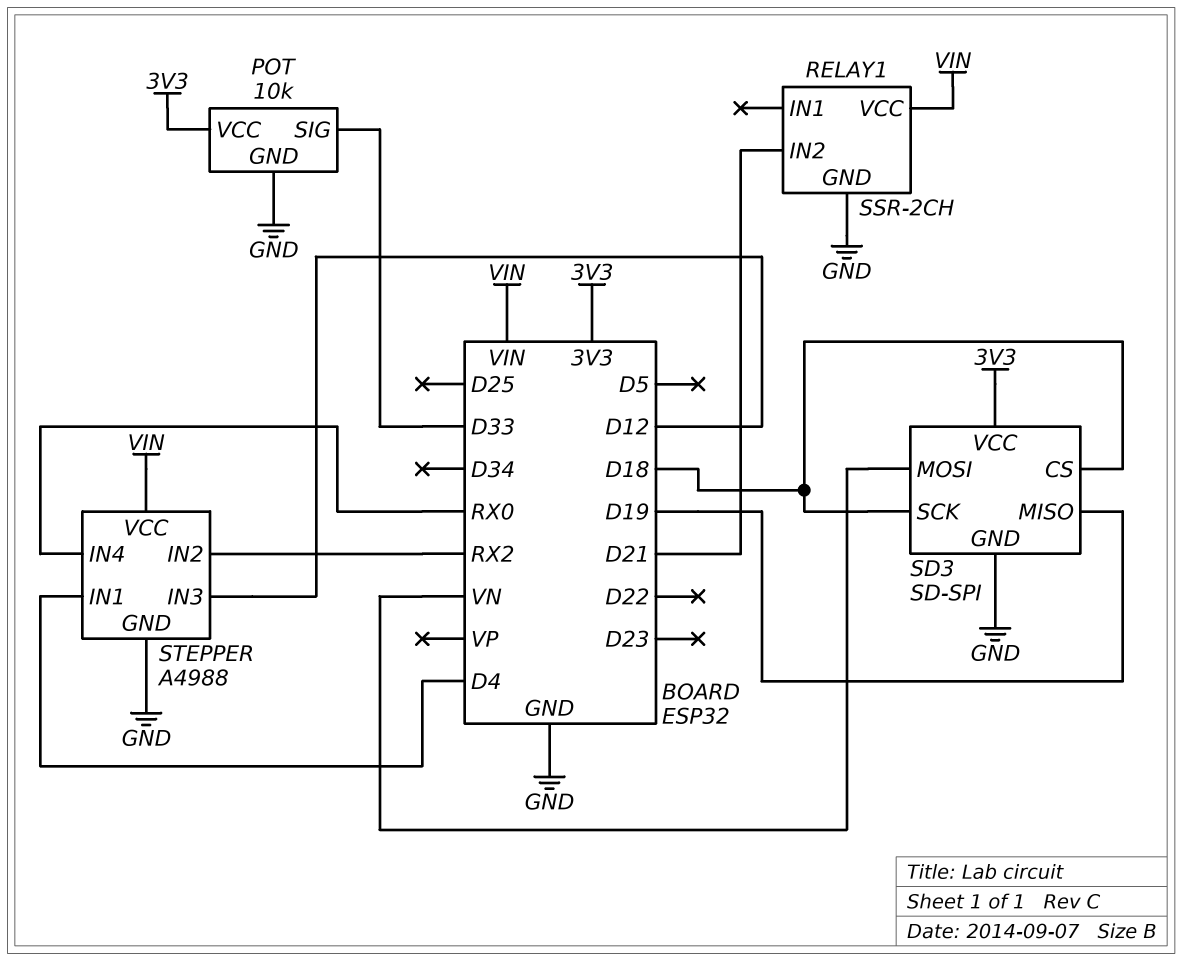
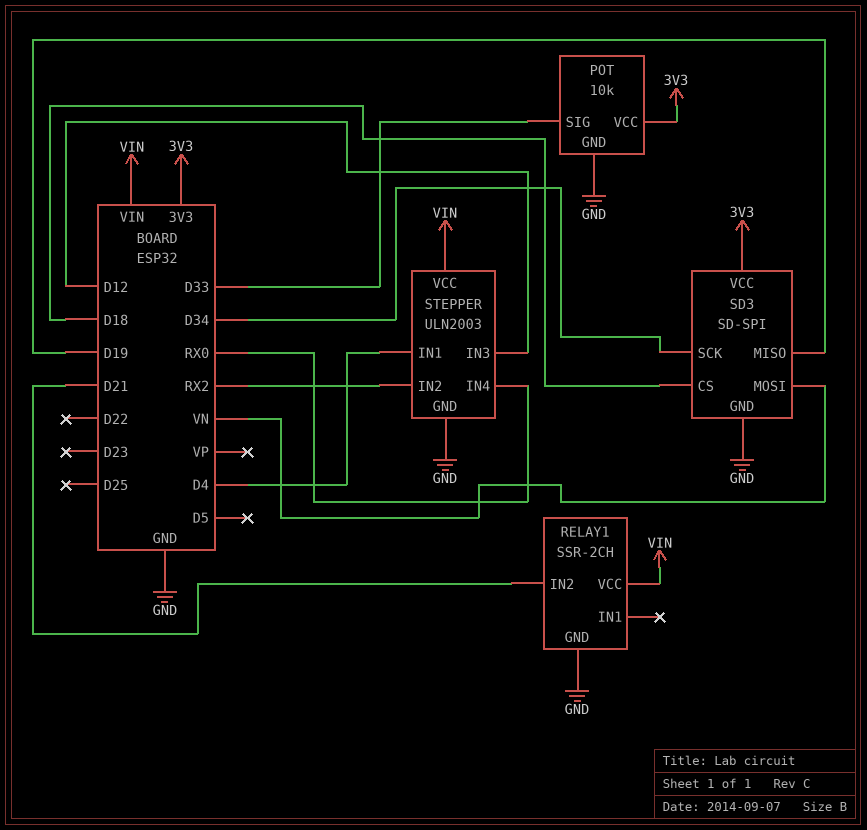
SD3 pin SCK: D18 -> D34
STEPPER: A4988 -> ULN2003

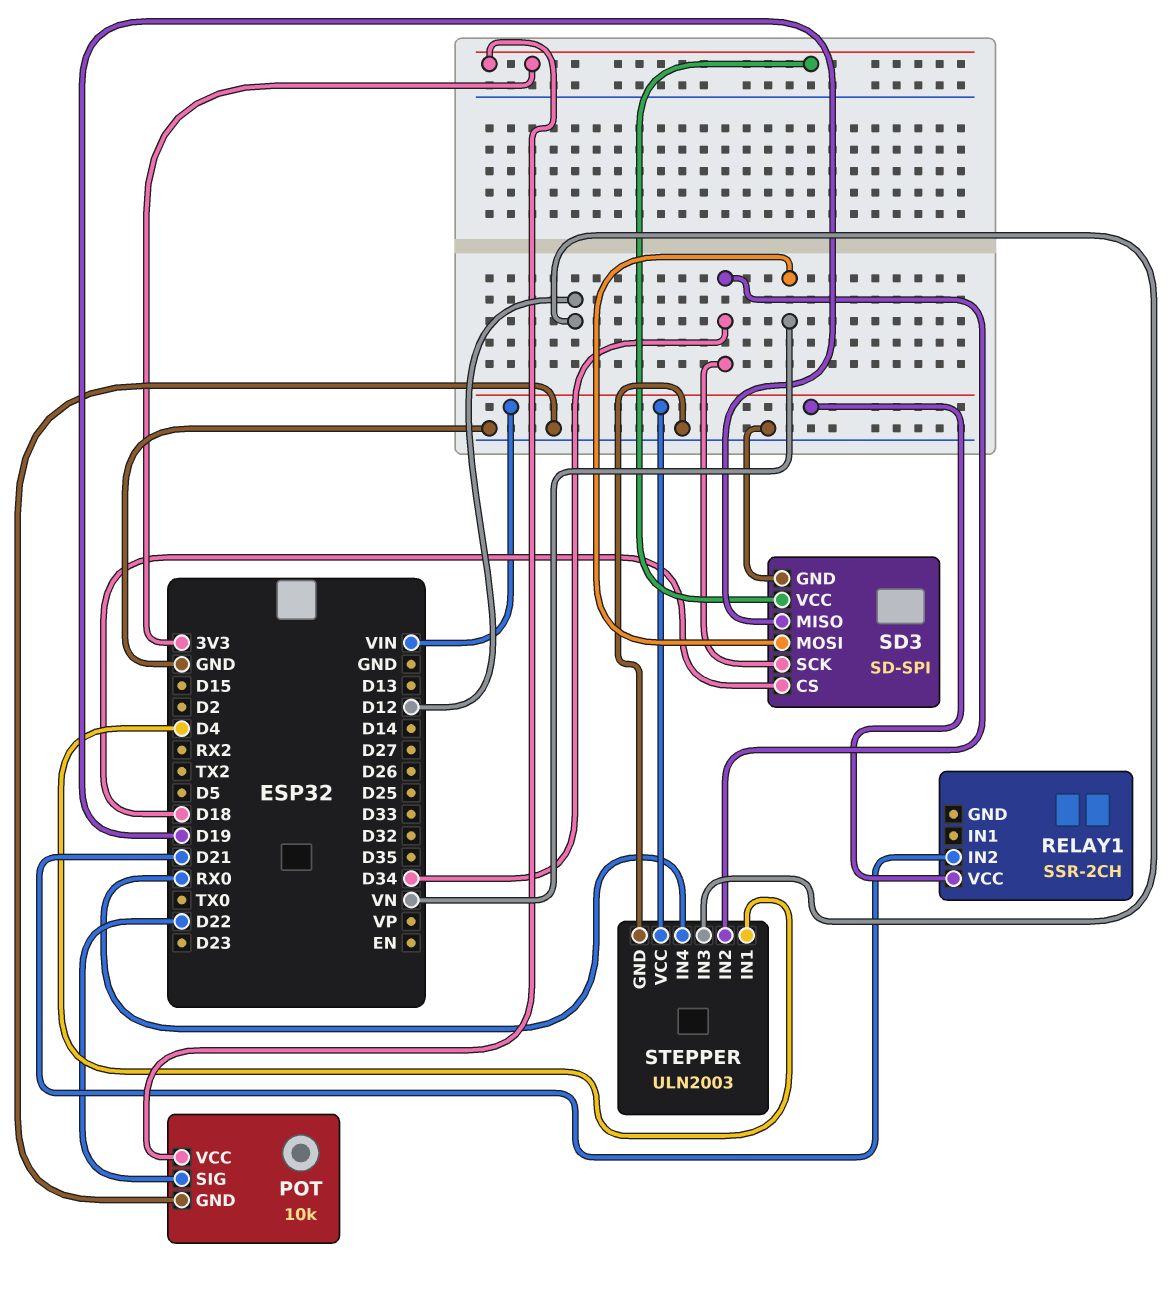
POT pin SIG: D33 -> D22
RELAY1 pin GND: GND -> none
STEPPER pin IN2: RX2 -> D34

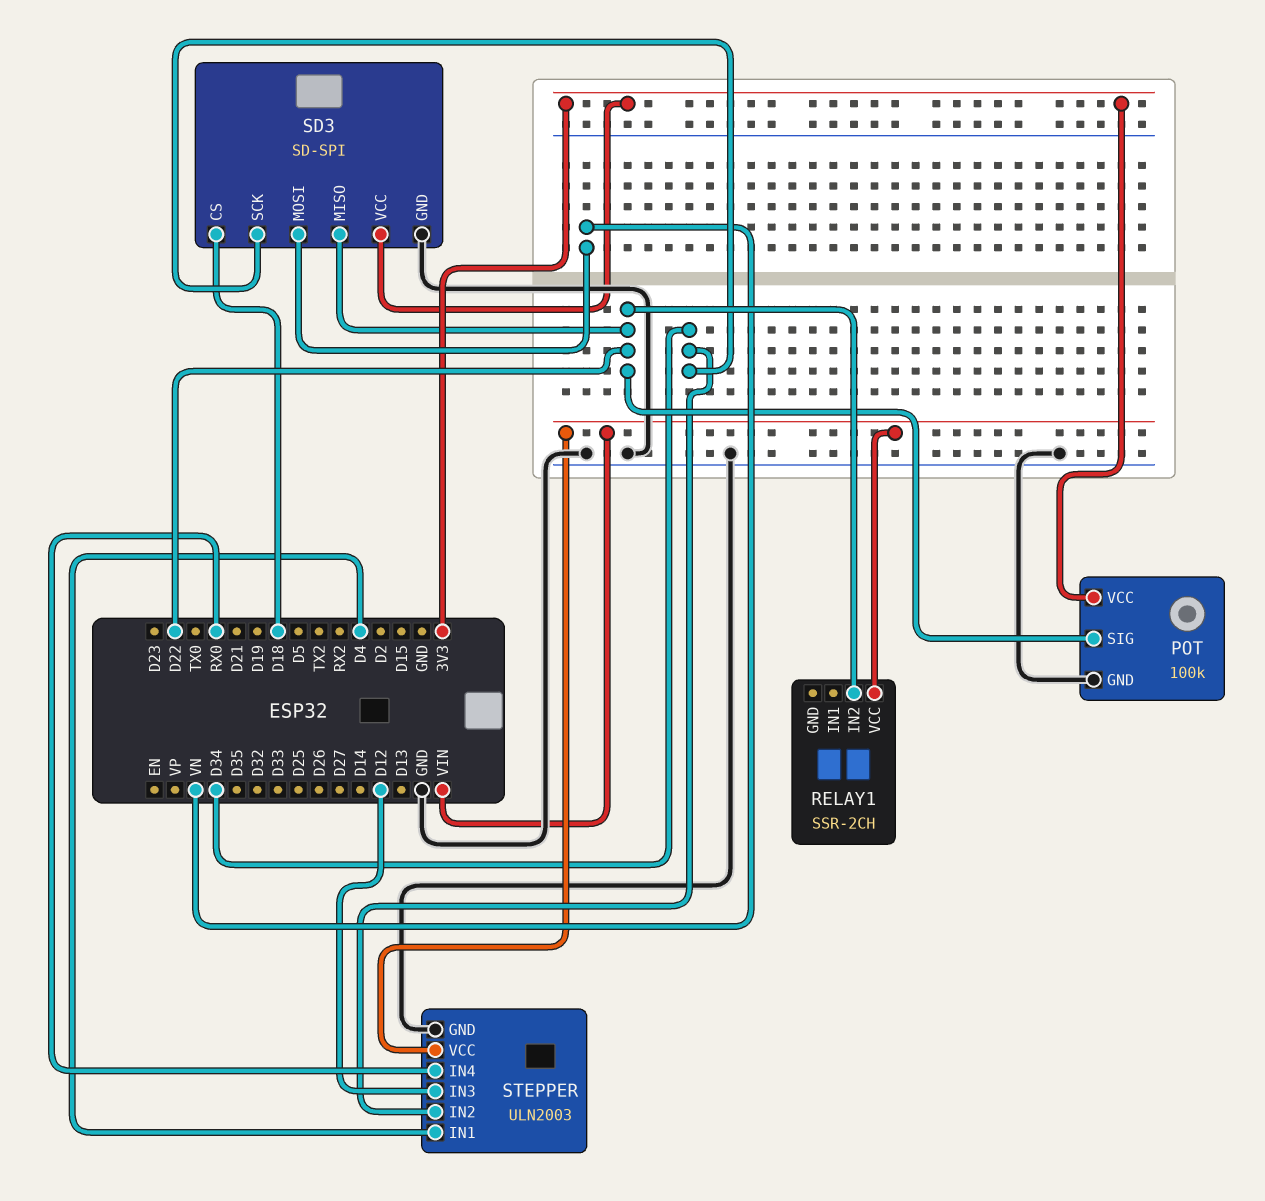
POT: 10k -> 100k
RELAY1 pin IN2: D21 -> D22
SD3 pin MISO: D19 -> D22

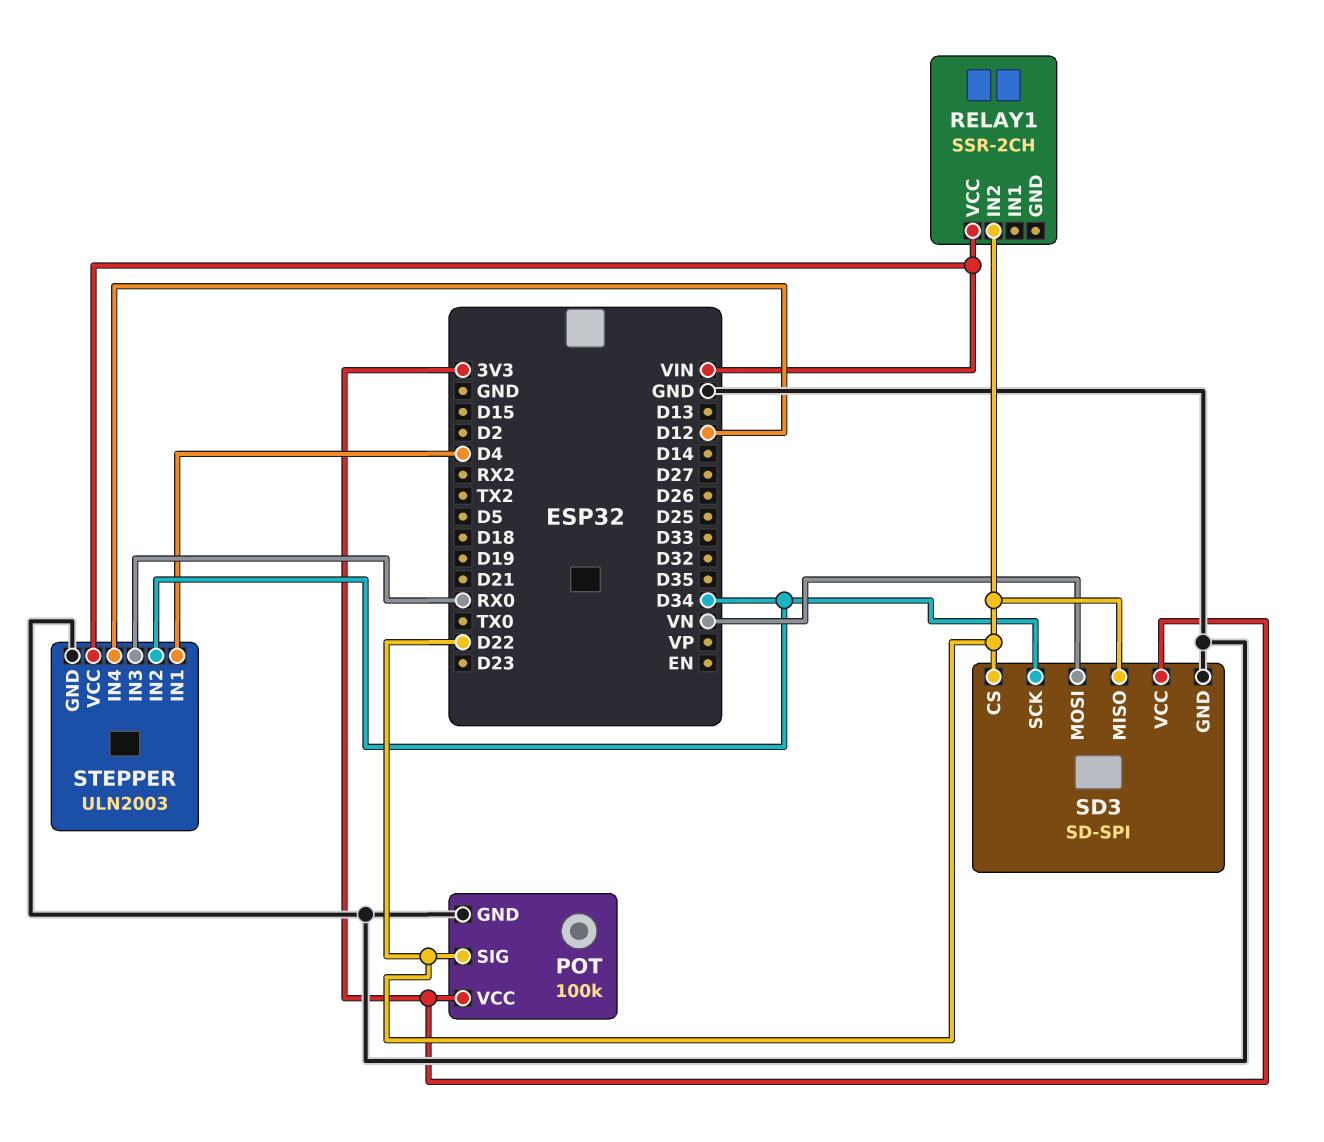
SD3 pin CS: D18 -> D22
STEPPER pin IN3: D12 -> RX0
STEPPER pin IN4: RX0 -> D12

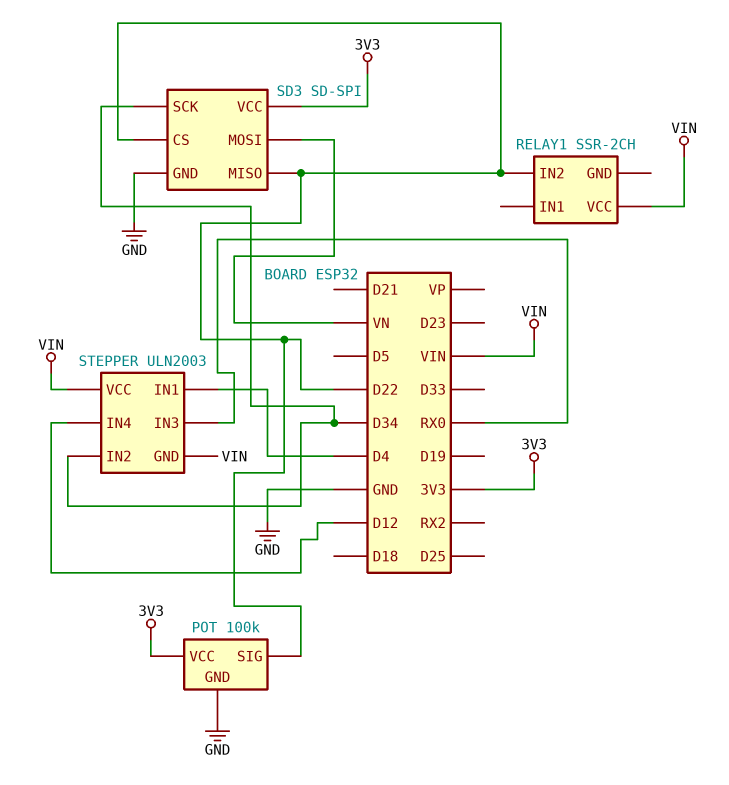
STEPPER pin GND: GND -> VIN

